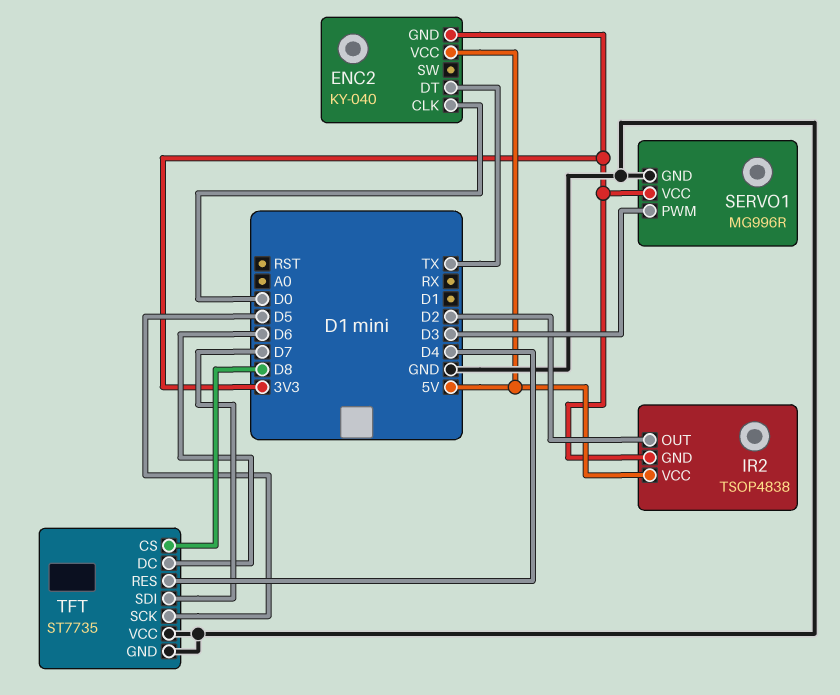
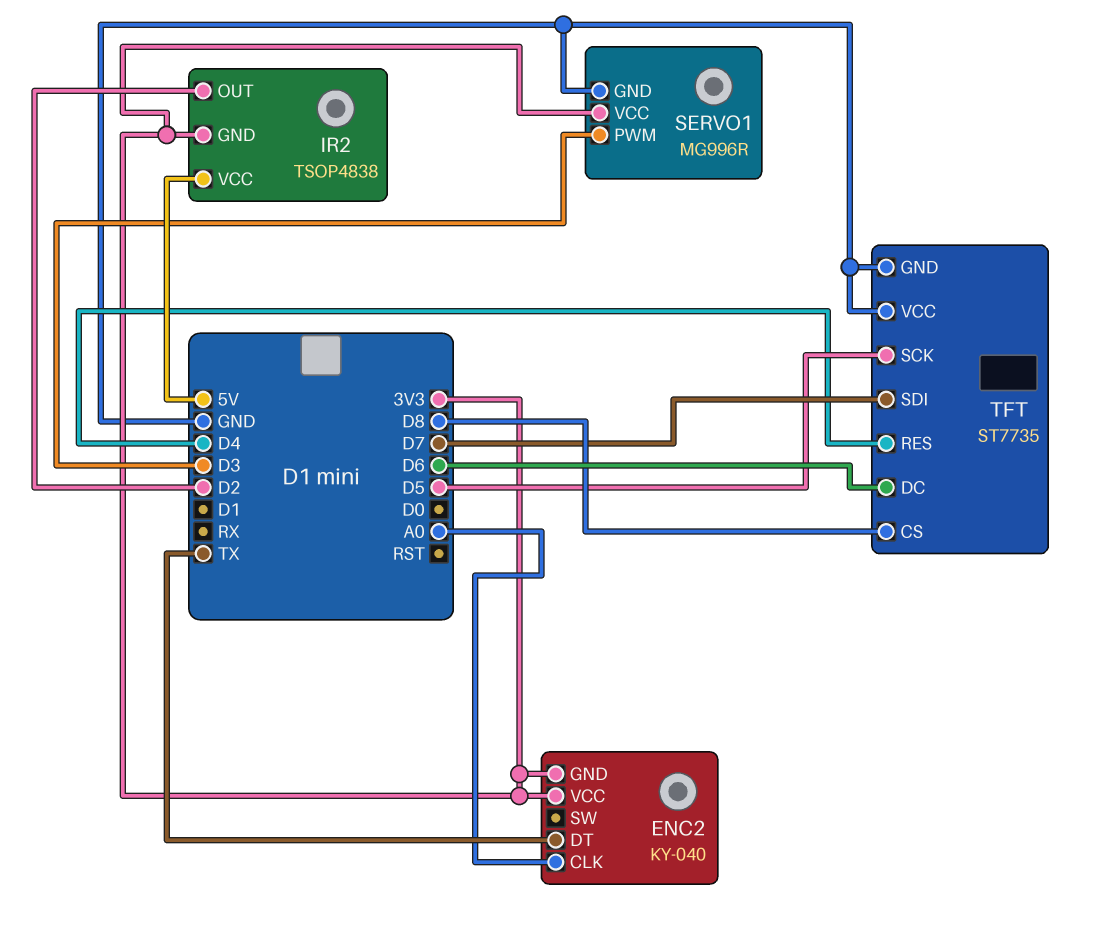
ENC2 pin CLK: D0 -> A0
ENC2 pin VCC: 5V -> 3V3

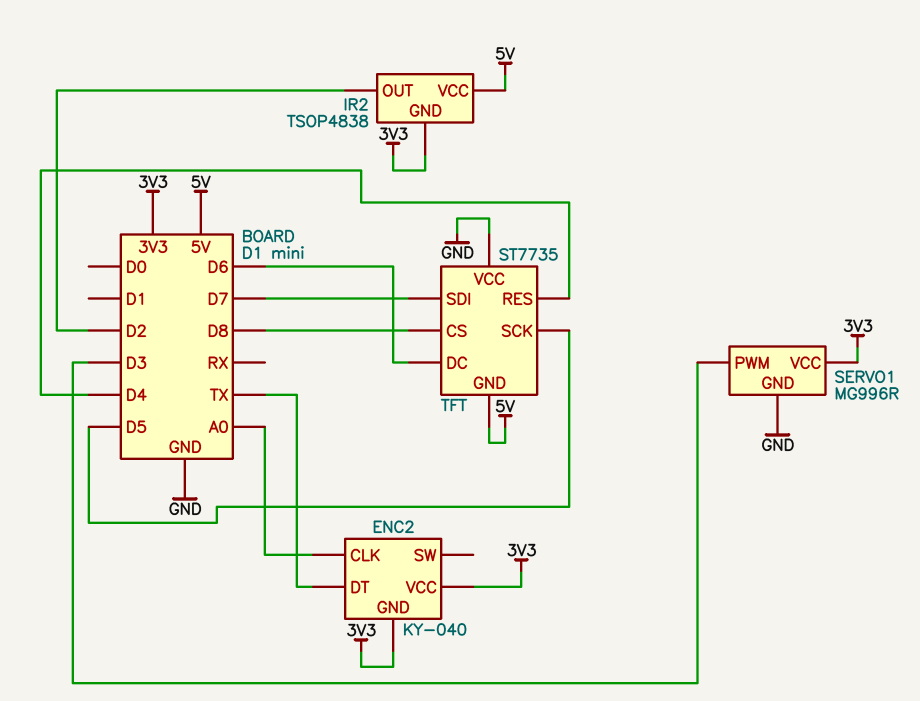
TFT pin GND: GND -> 5V

